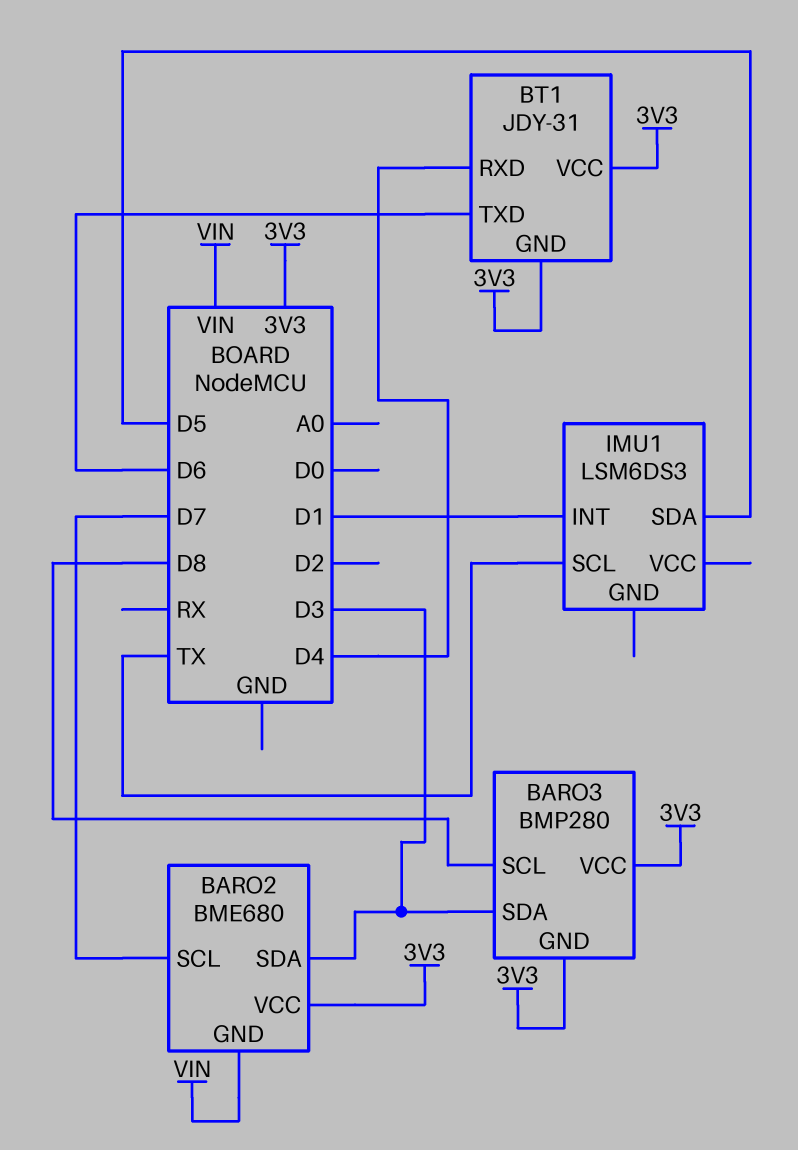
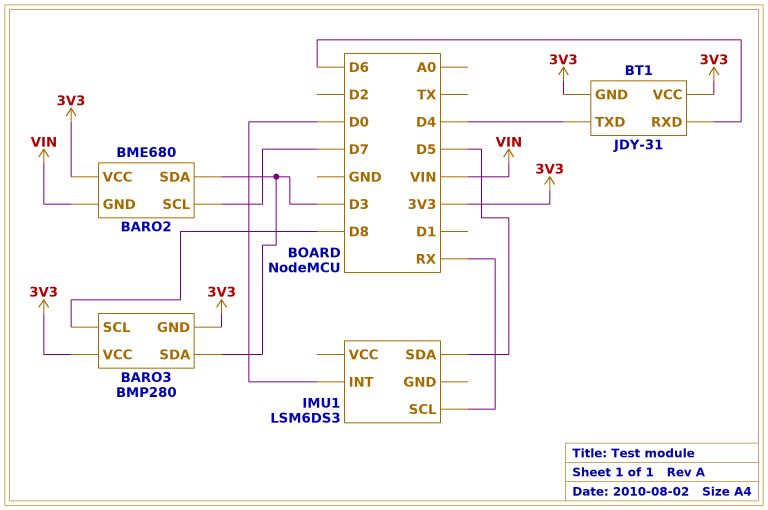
BT1 pin RXD: D4 -> D6
BT1 pin TXD: D6 -> D4
IMU1 pin INT: D1 -> D0
IMU1 pin SCL: TX -> RX

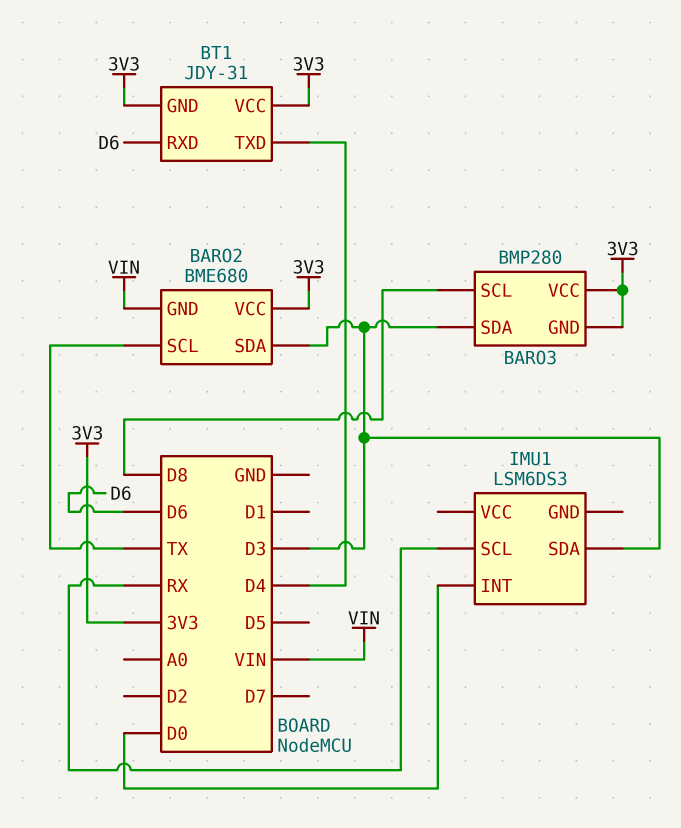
BARO2 pin SCL: D7 -> TX
IMU1 pin SDA: D5 -> D3

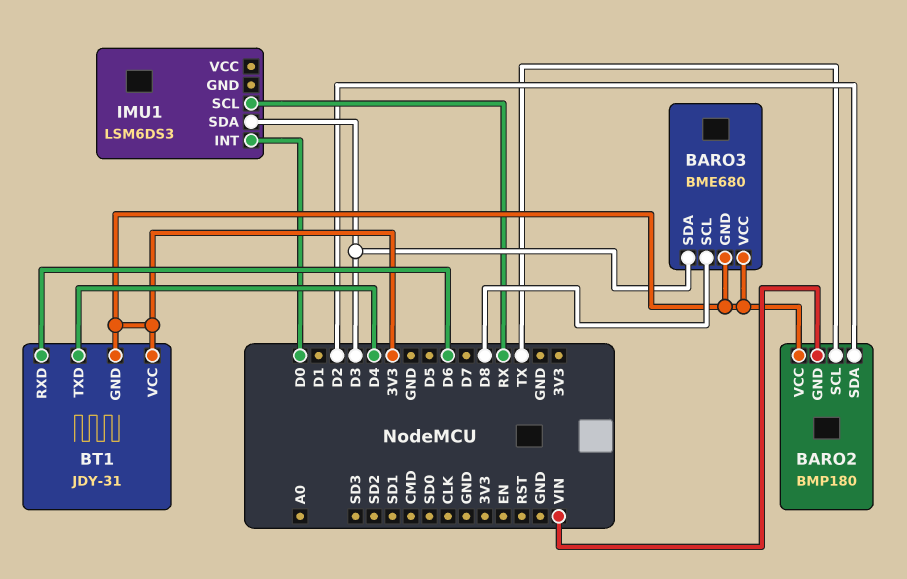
BARO2: BME680 -> BMP180
BARO2 pin SDA: D3 -> D2
BARO3: BMP280 -> BME680

